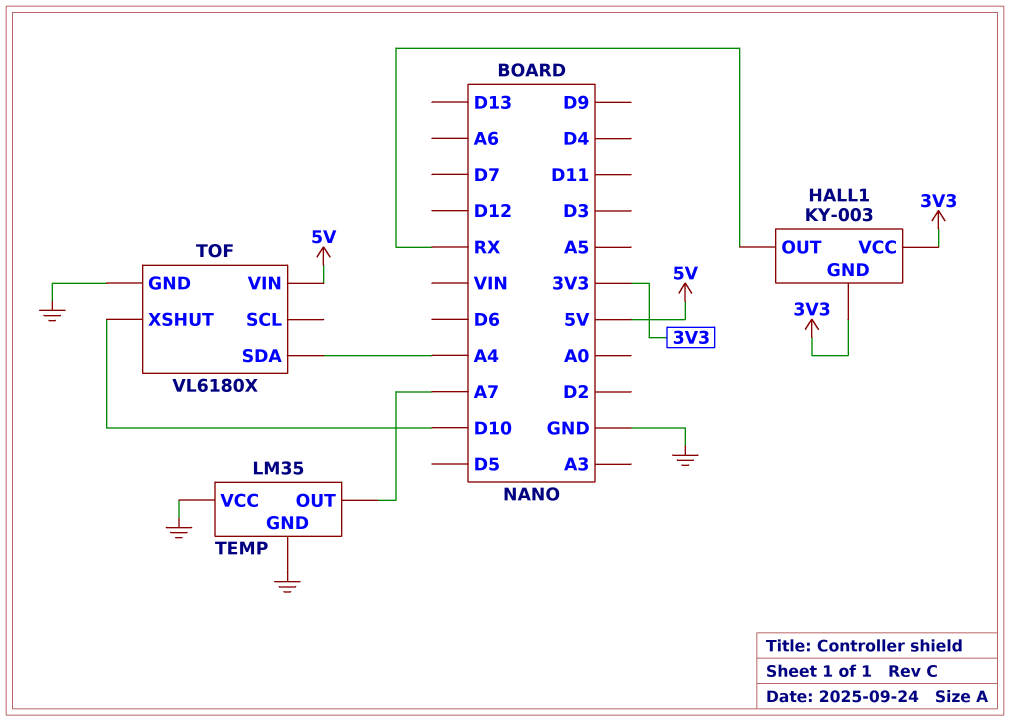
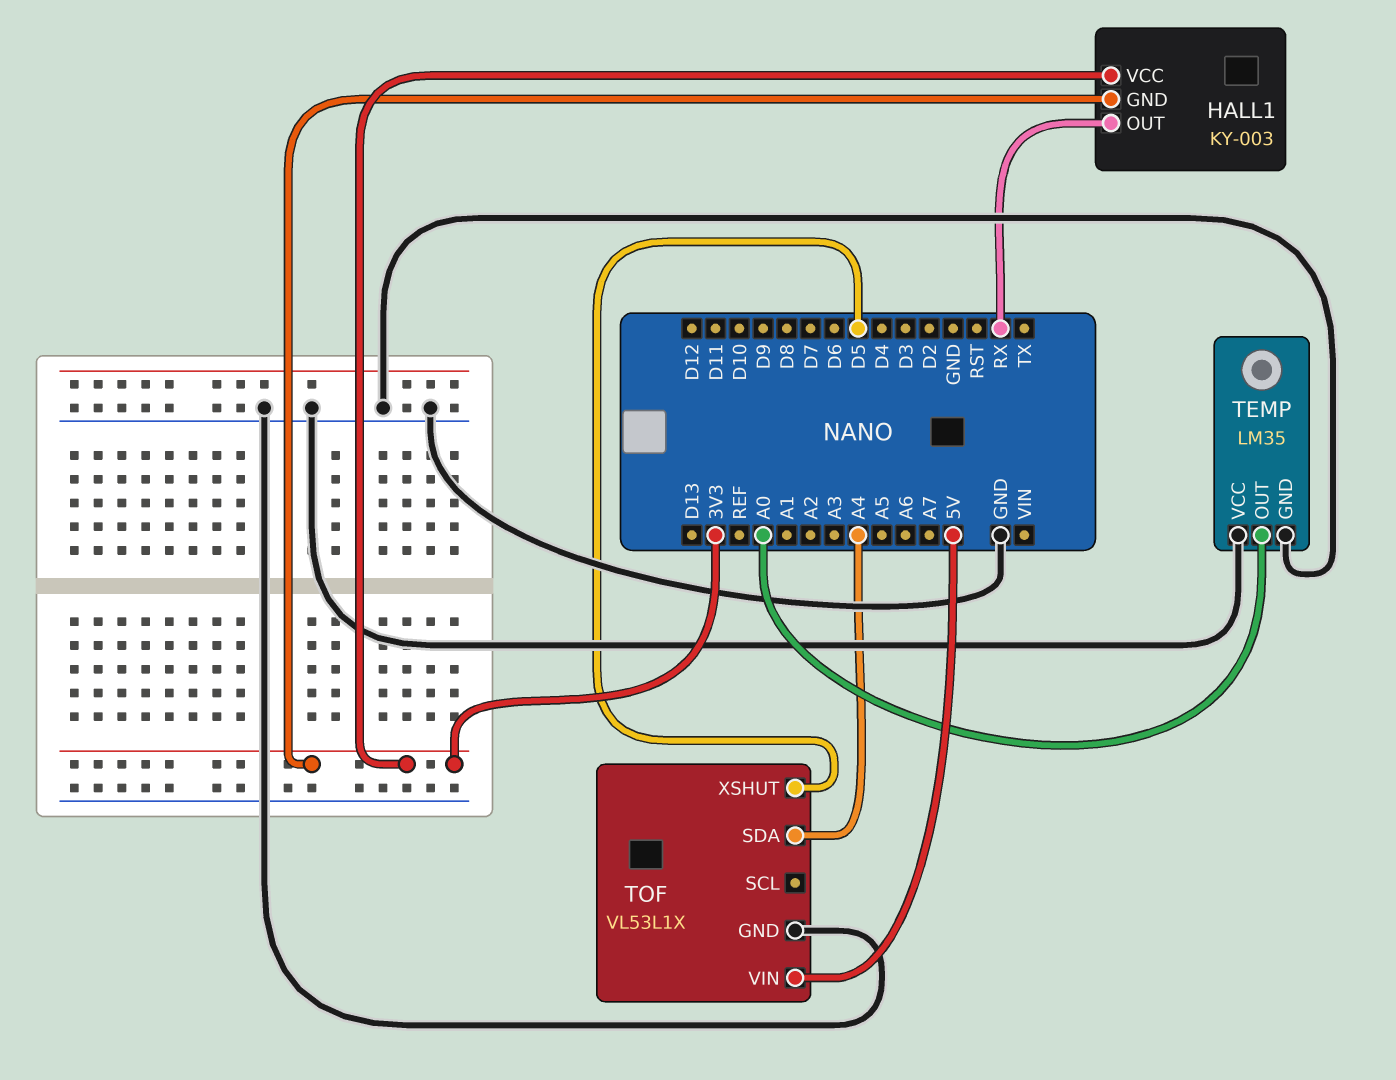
TEMP pin OUT: A7 -> A0
TOF: VL6180X -> VL53L1X
TOF pin XSHUT: D10 -> D5

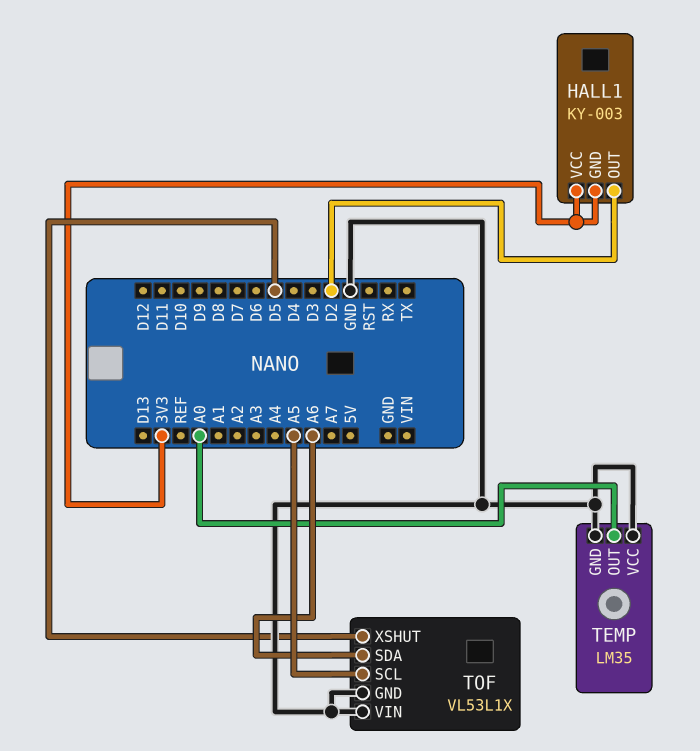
HALL1 pin OUT: RX -> D2
TOF pin SCL: none -> A5
TOF pin SDA: A4 -> A6
TOF pin VIN: 5V -> GND

